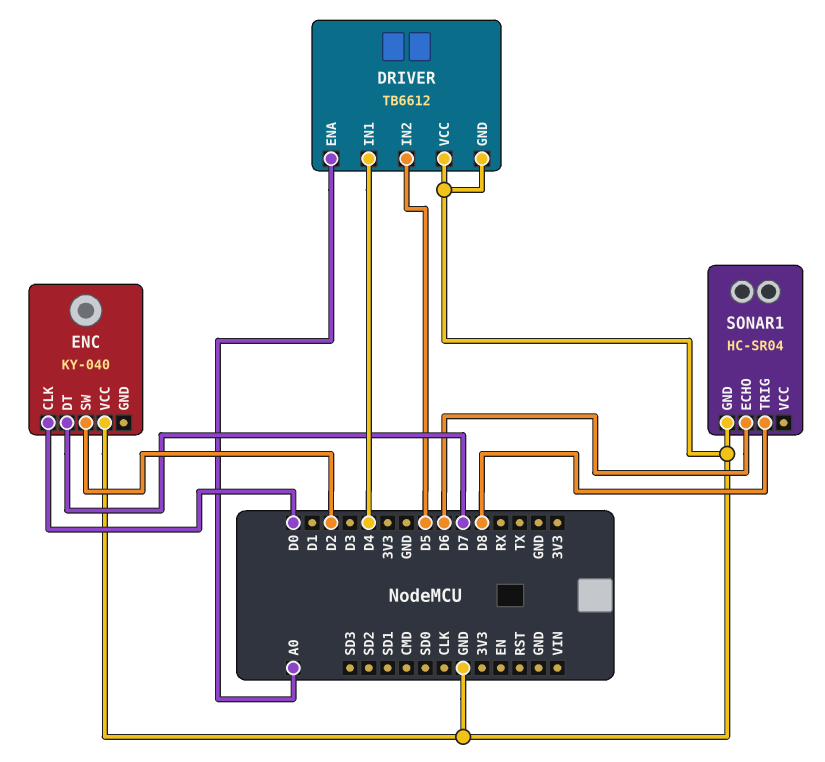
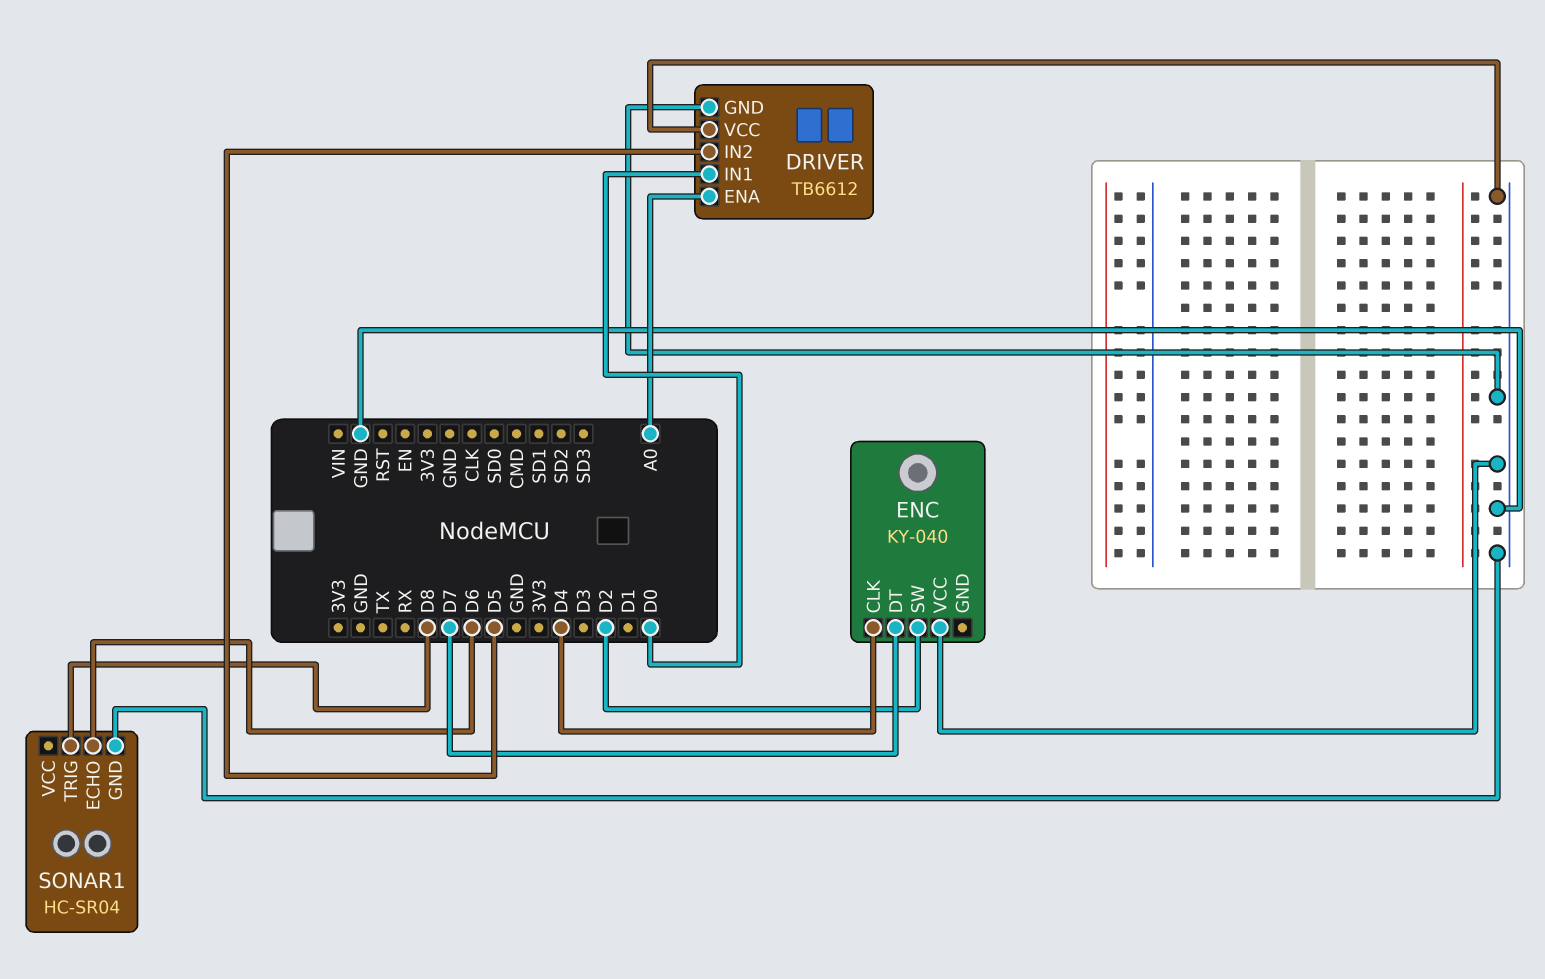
DRIVER pin IN1: D4 -> D0
ENC pin CLK: D0 -> D4

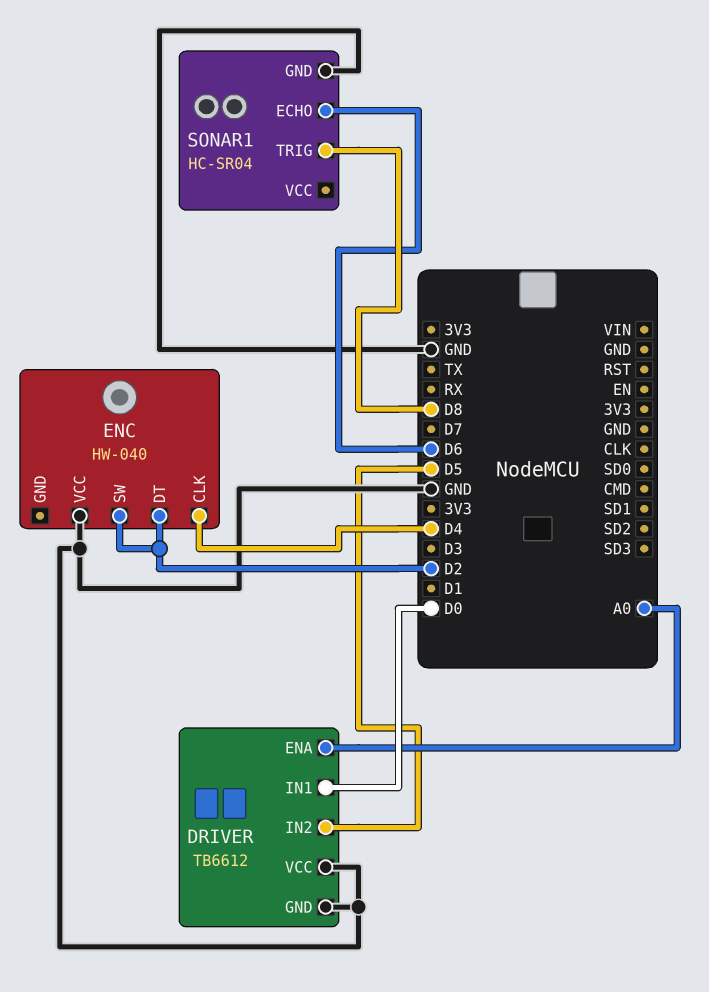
ENC: KY-040 -> HW-040
ENC pin DT: D7 -> D2

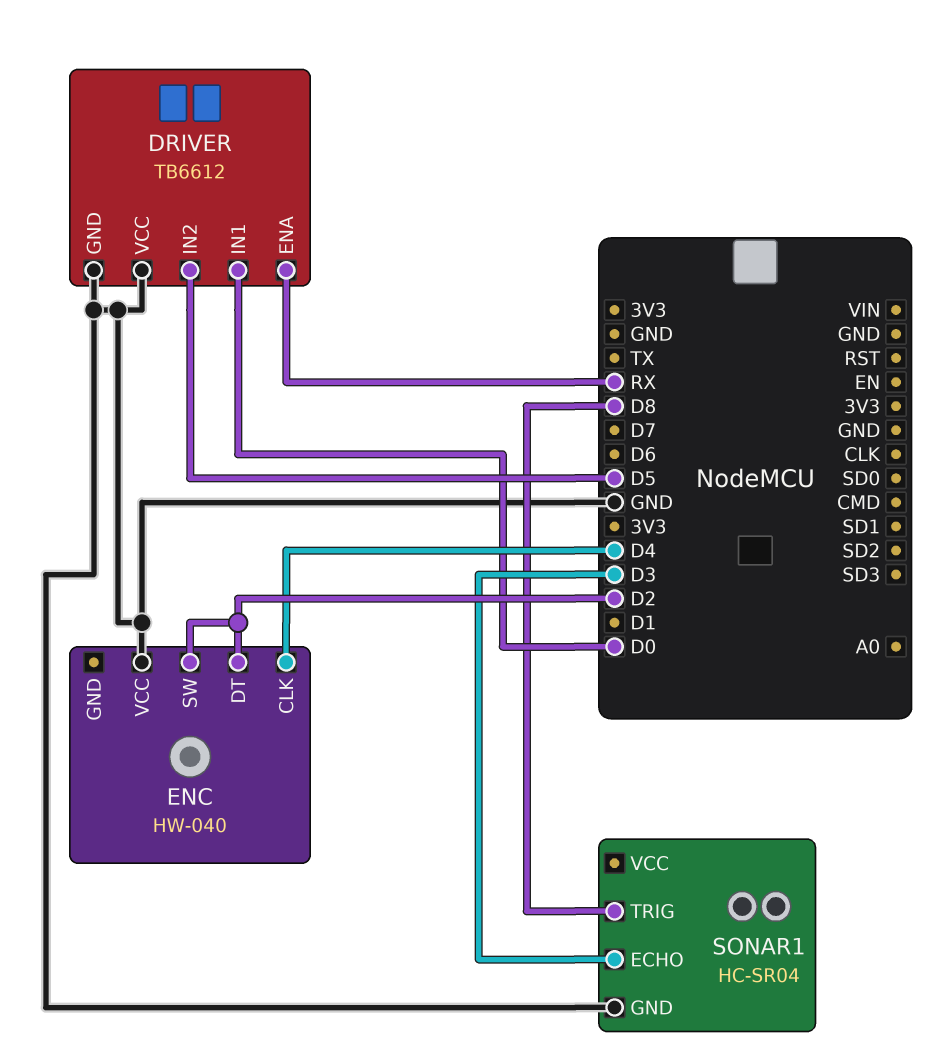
DRIVER pin ENA: A0 -> RX
SONAR1 pin ECHO: D6 -> D3

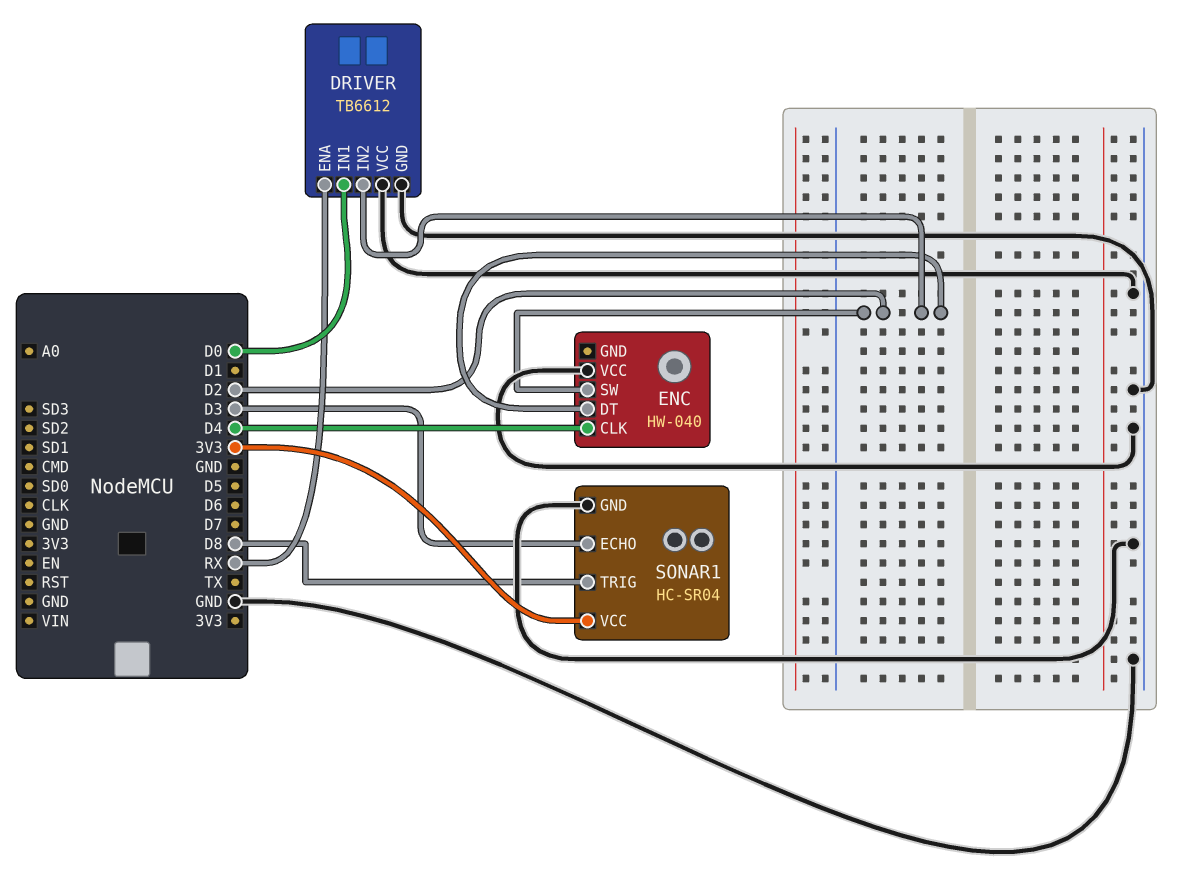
DRIVER pin IN2: D5 -> D2
SONAR1 pin VCC: none -> 3V3

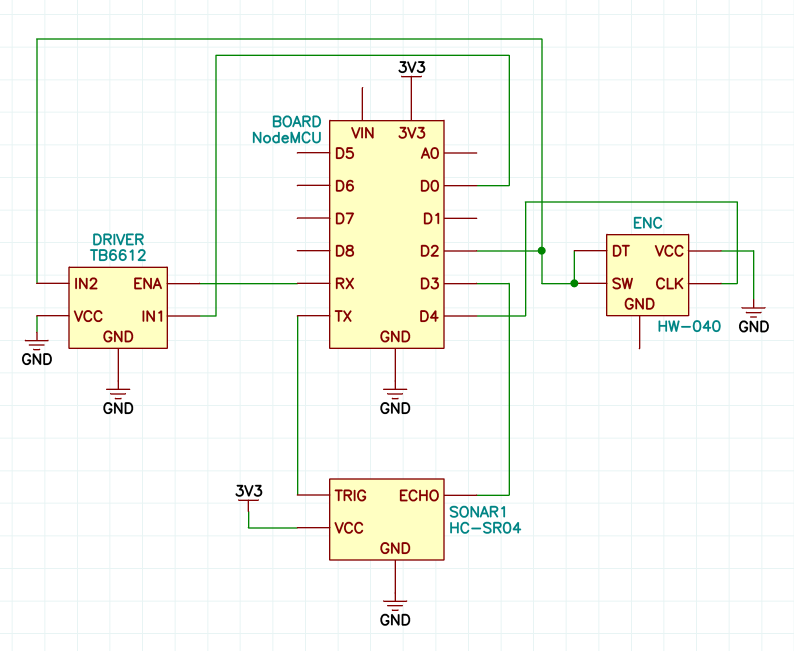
SONAR1 pin TRIG: D8 -> TX

